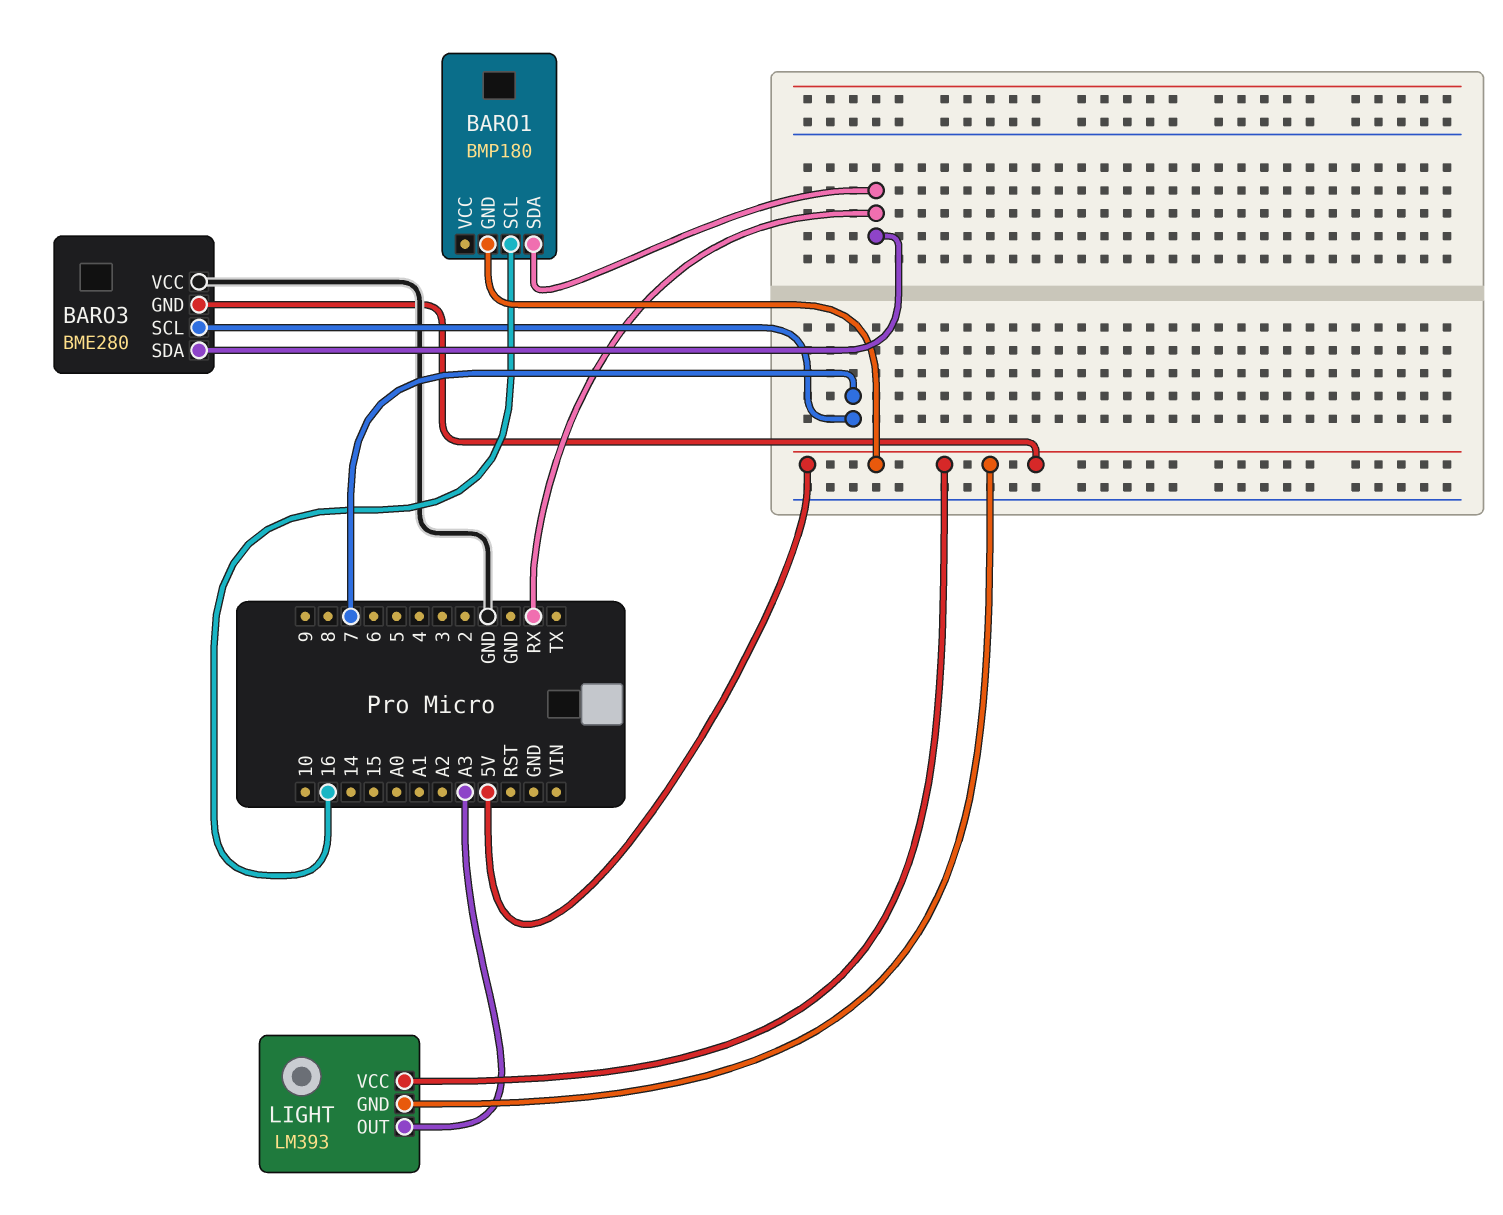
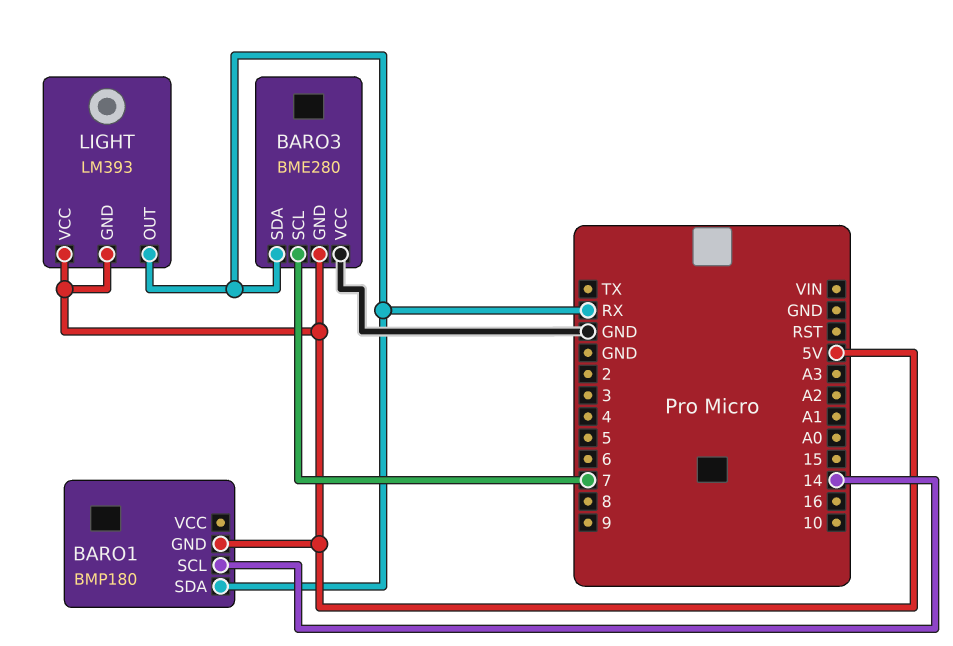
BARO1 pin SCL: 16 -> 14
LIGHT pin OUT: A3 -> RX

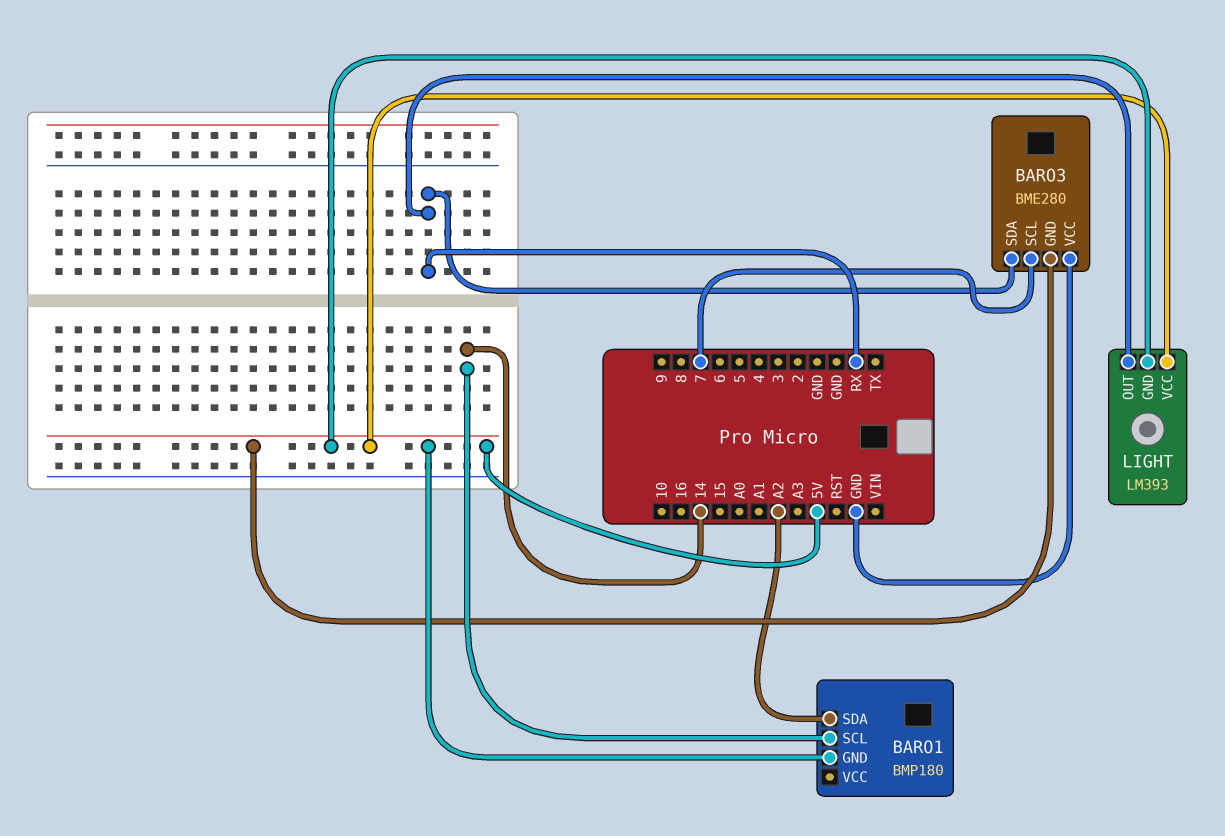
BARO1 pin SDA: RX -> A2

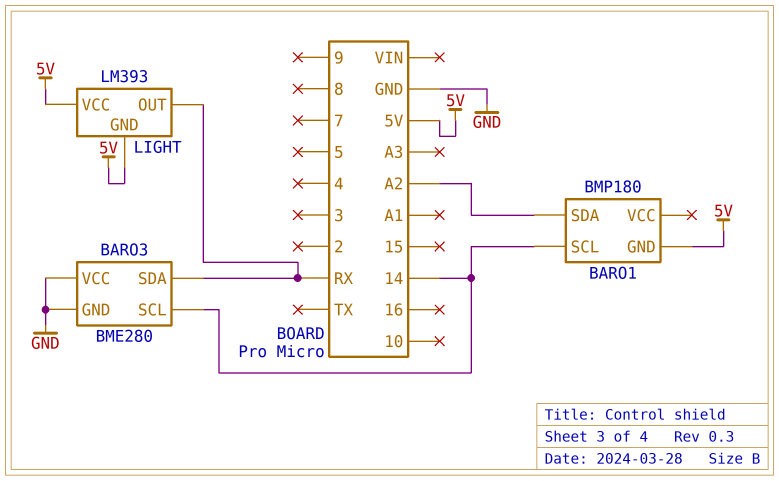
BARO3 pin GND: 5V -> GND
BARO3 pin SCL: 7 -> 14

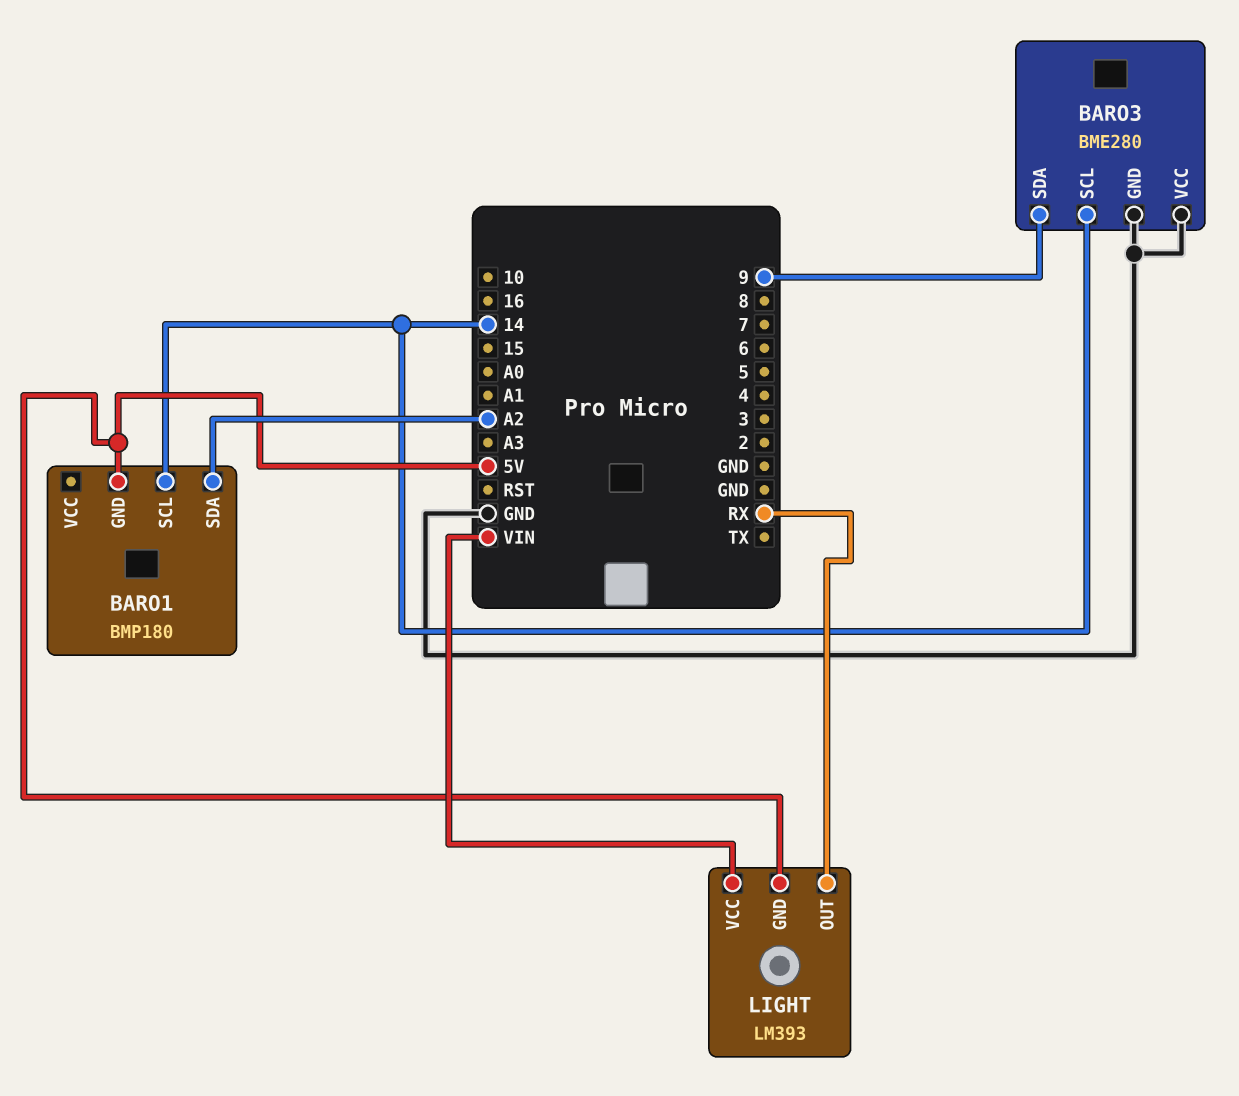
BARO3 pin SDA: RX -> 9
LIGHT pin VCC: 5V -> VIN

